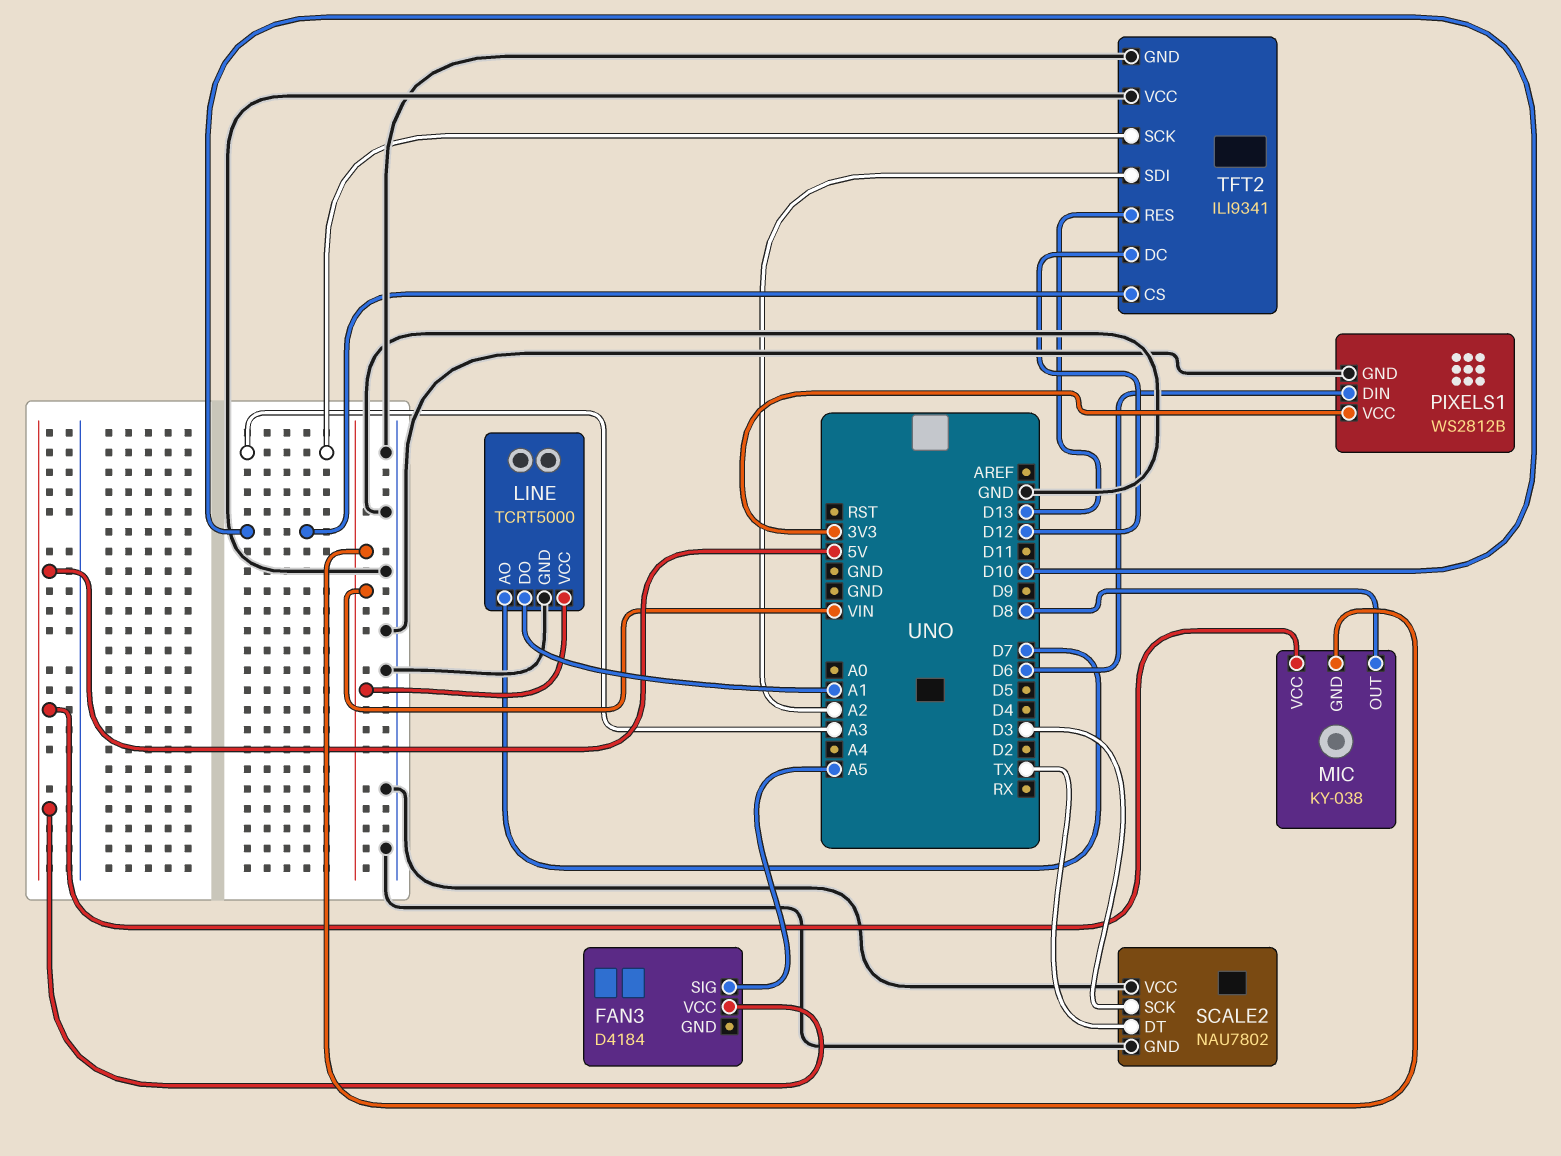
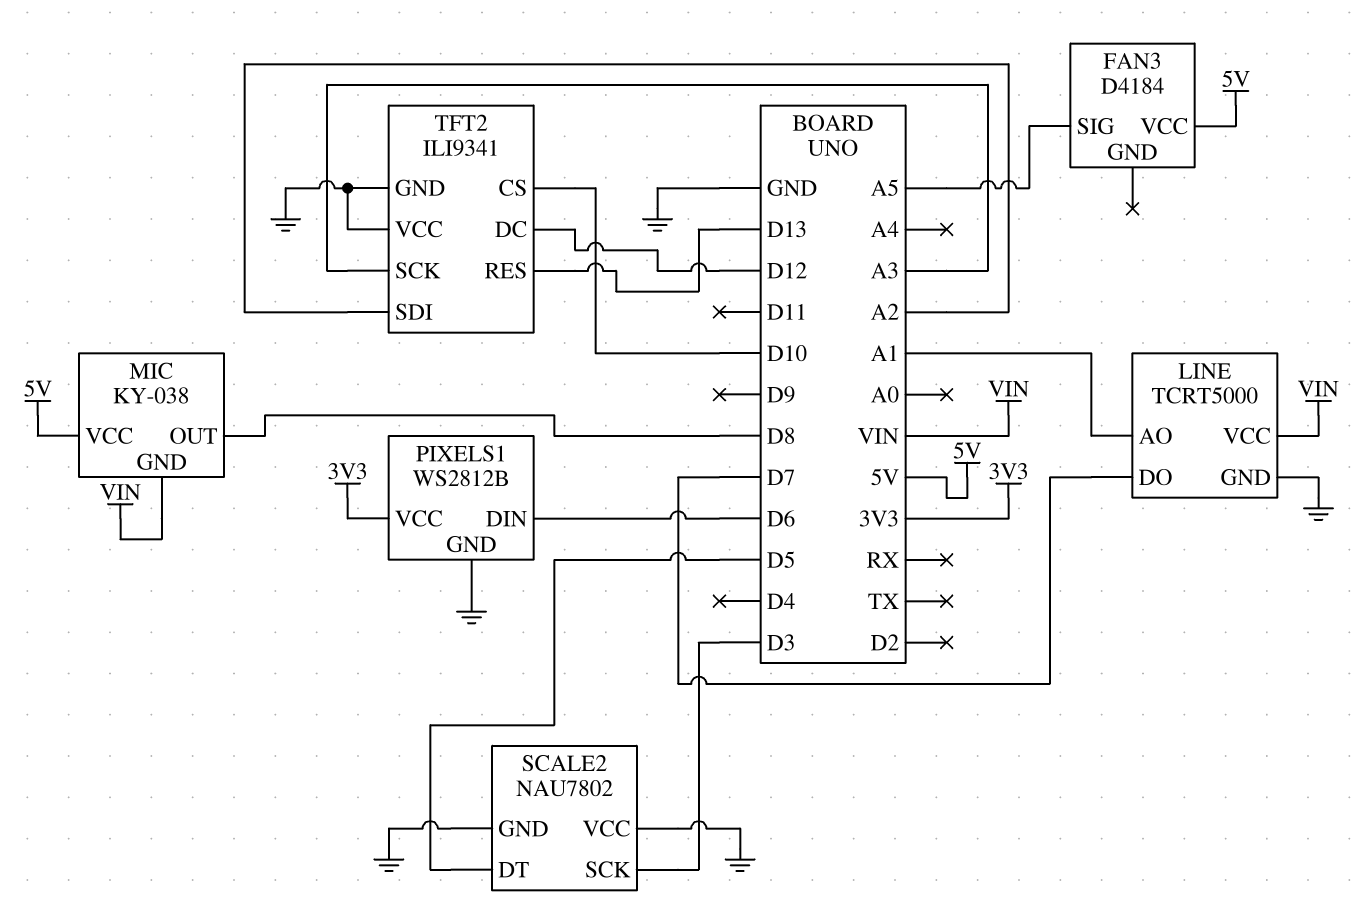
LINE pin AO: D7 -> A1
LINE pin DO: A1 -> D7
SCALE2 pin DT: TX -> D5

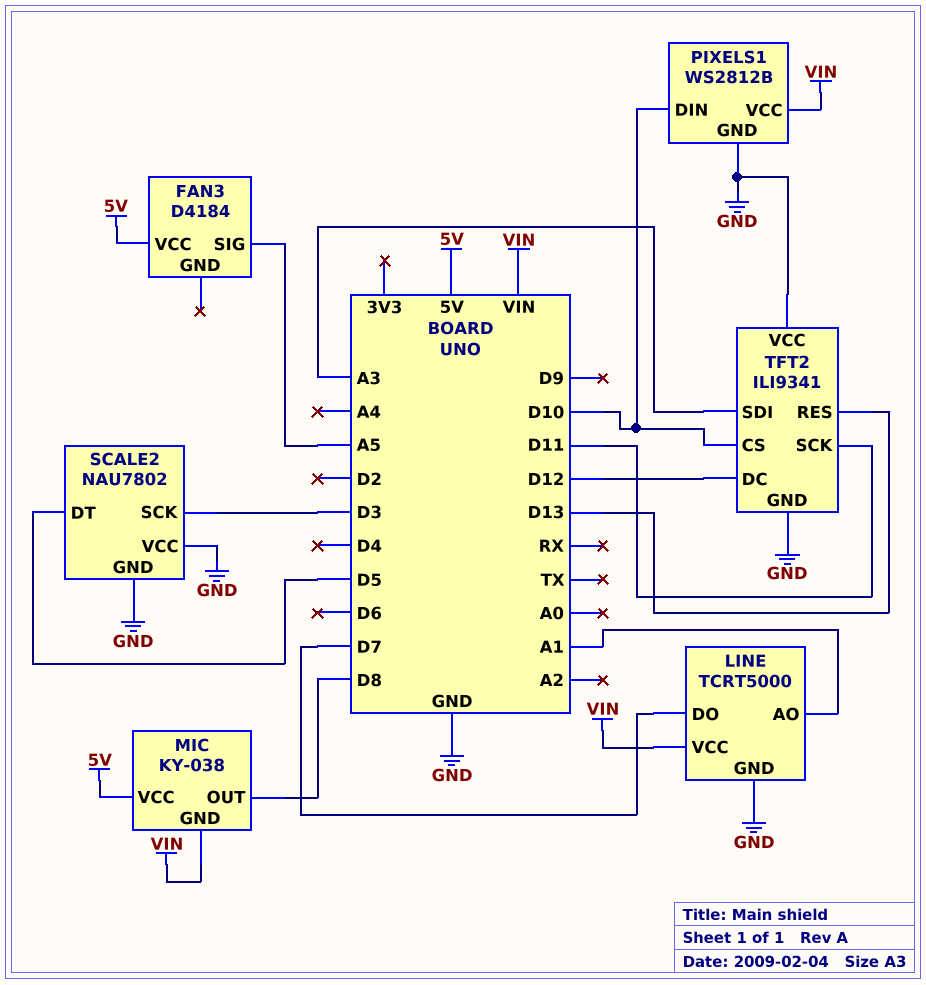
PIXELS1 pin DIN: D6 -> D10
PIXELS1 pin VCC: 3V3 -> VIN
TFT2 pin SCK: A3 -> D11
TFT2 pin SDI: A2 -> A3

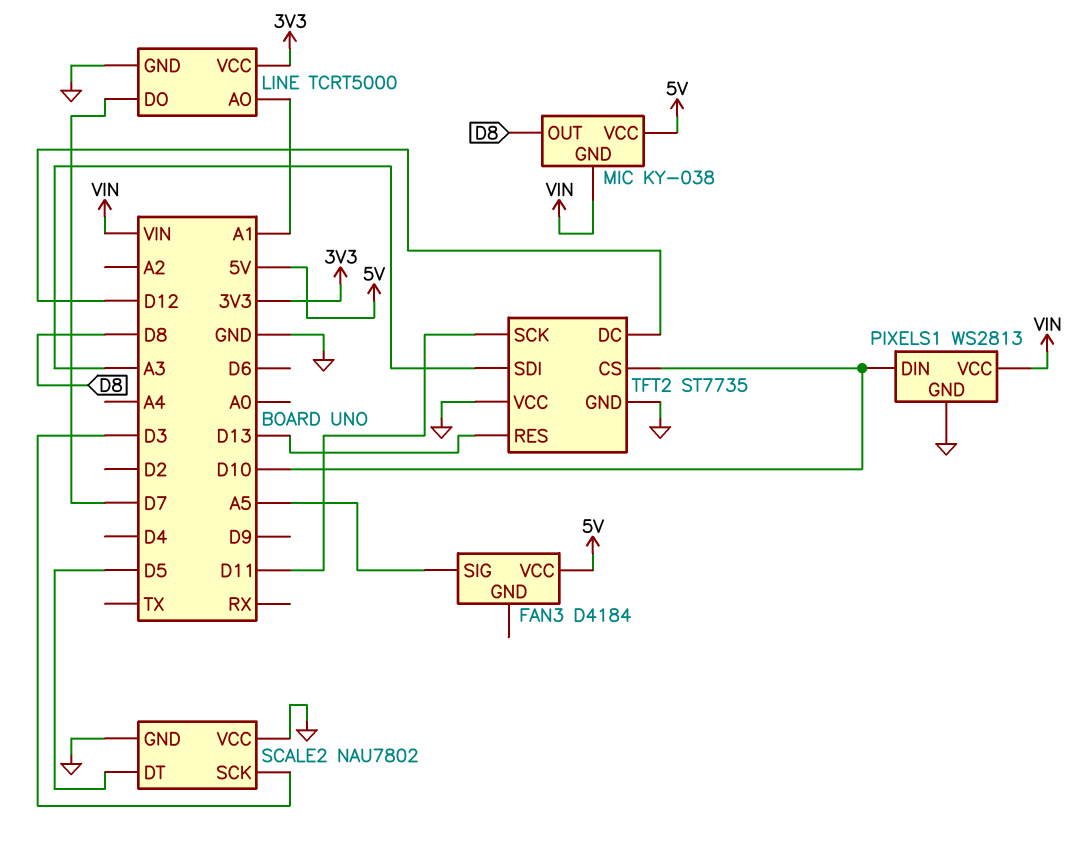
LINE pin VCC: VIN -> 3V3
PIXELS1: WS2812B -> WS2813
TFT2: ILI9341 -> ST7735

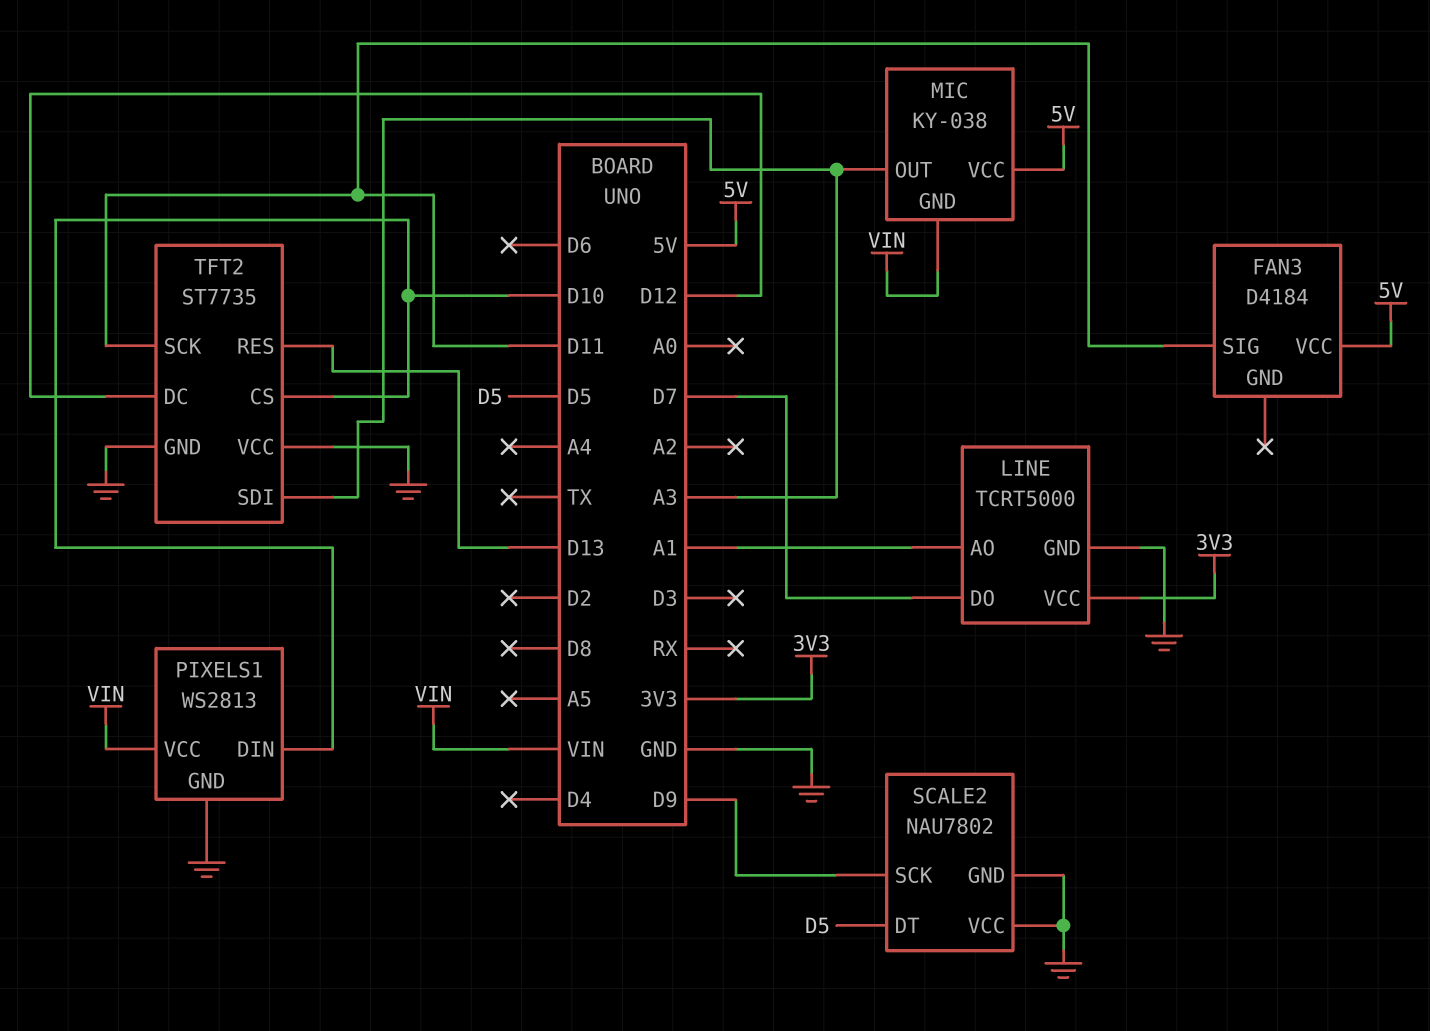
FAN3 pin SIG: A5 -> D11
MIC pin OUT: D8 -> A3
SCALE2 pin SCK: D3 -> D9

